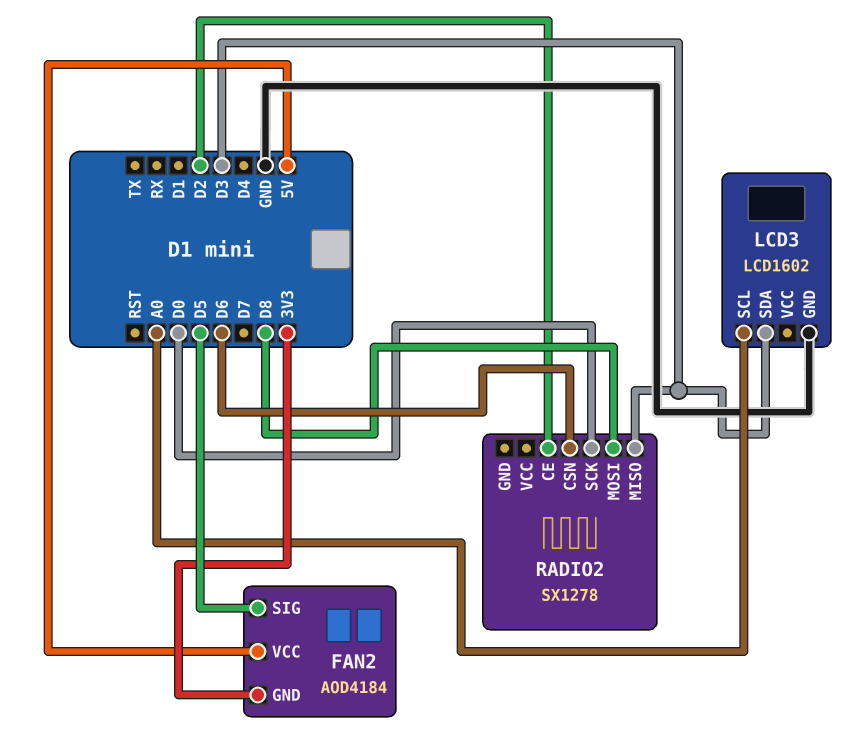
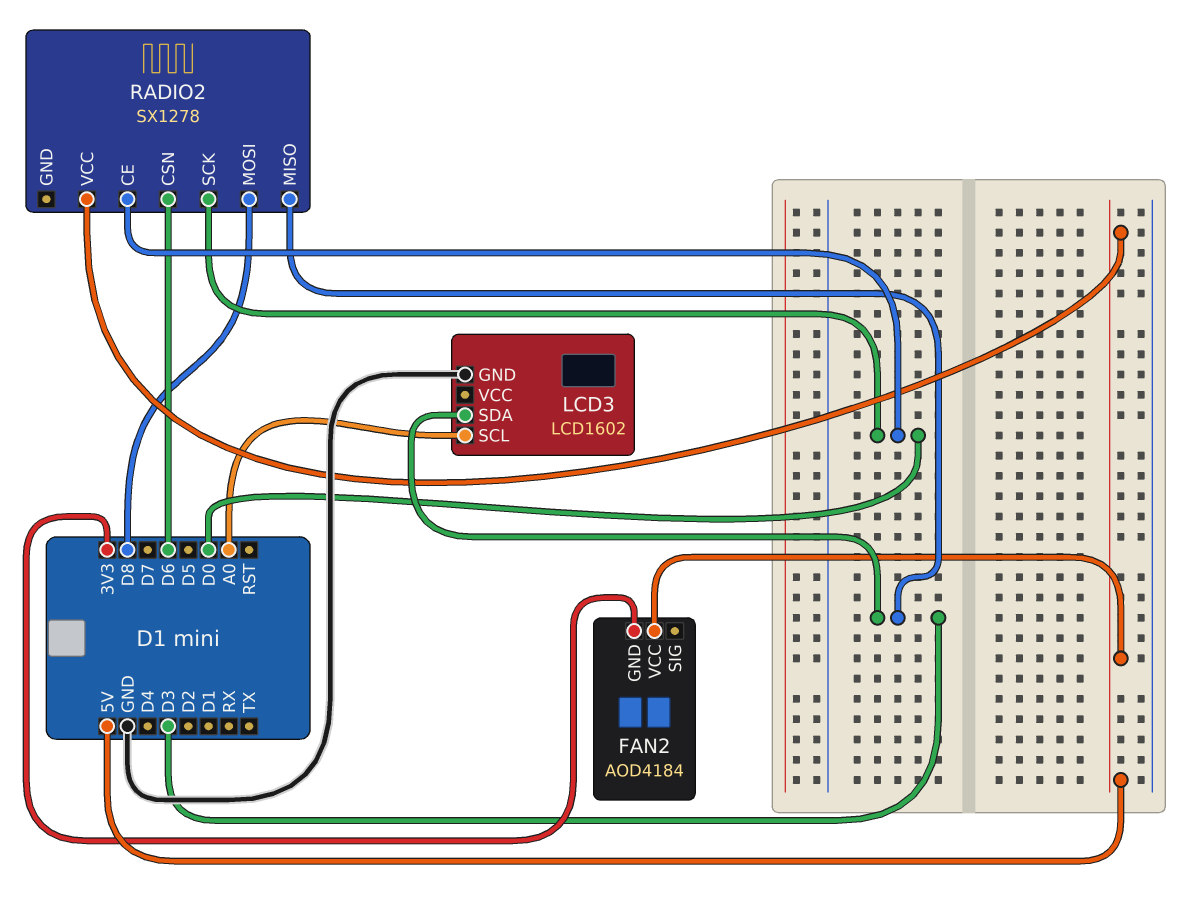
FAN2 pin SIG: D5 -> none
RADIO2 pin CE: D2 -> D0
RADIO2 pin VCC: none -> 5V

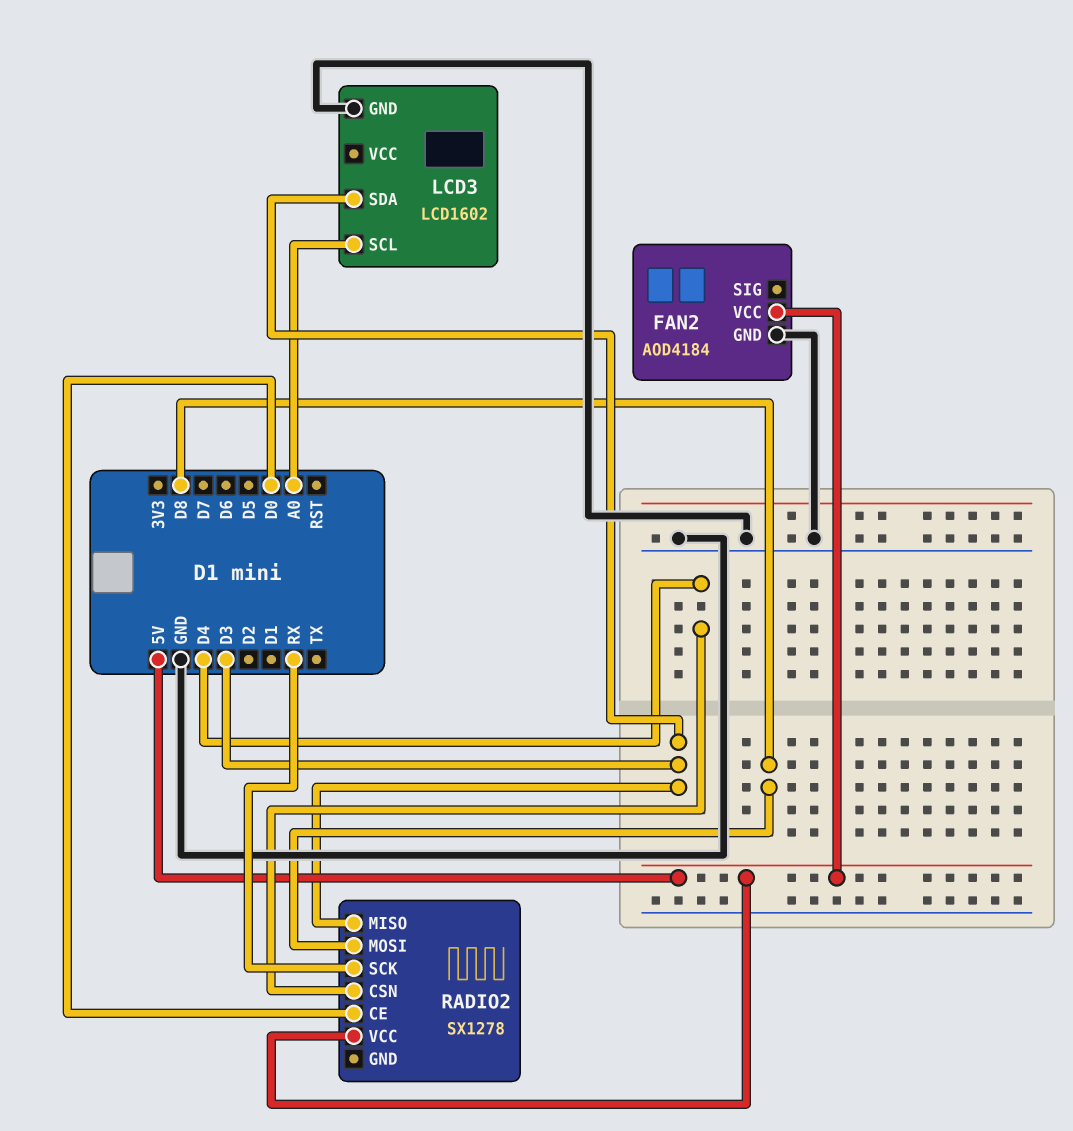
FAN2 pin GND: 3V3 -> GND
RADIO2 pin CSN: D6 -> D4
RADIO2 pin SCK: D0 -> RX

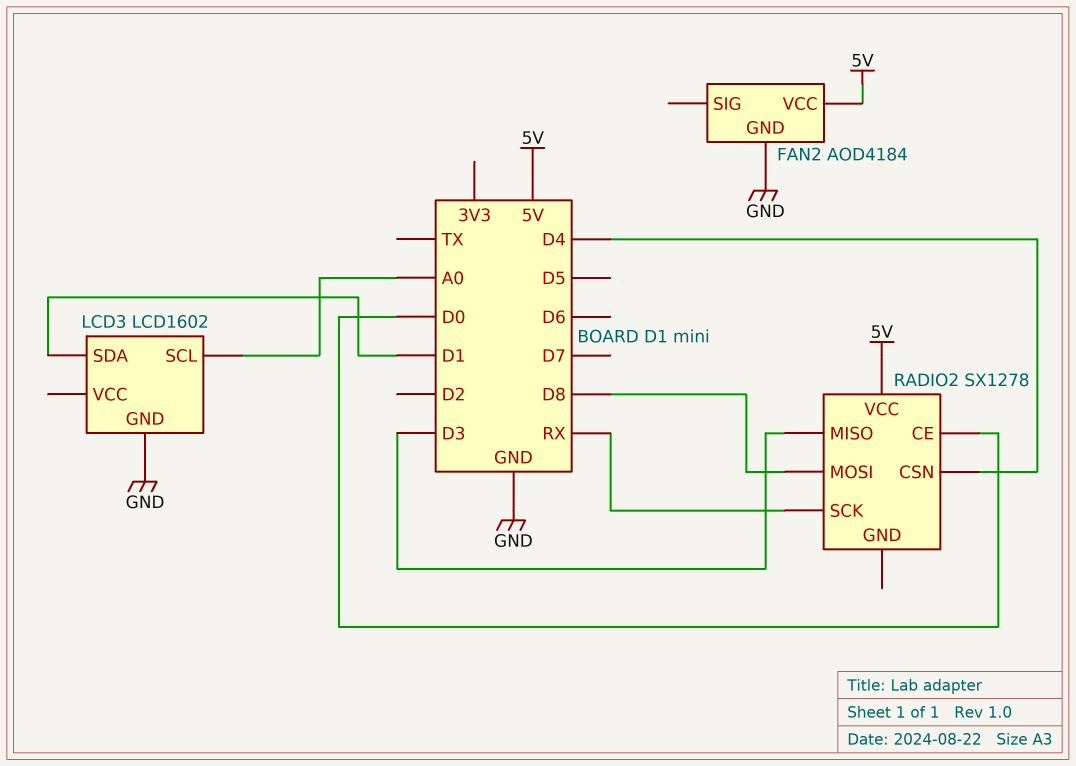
LCD3 pin SDA: D3 -> D1

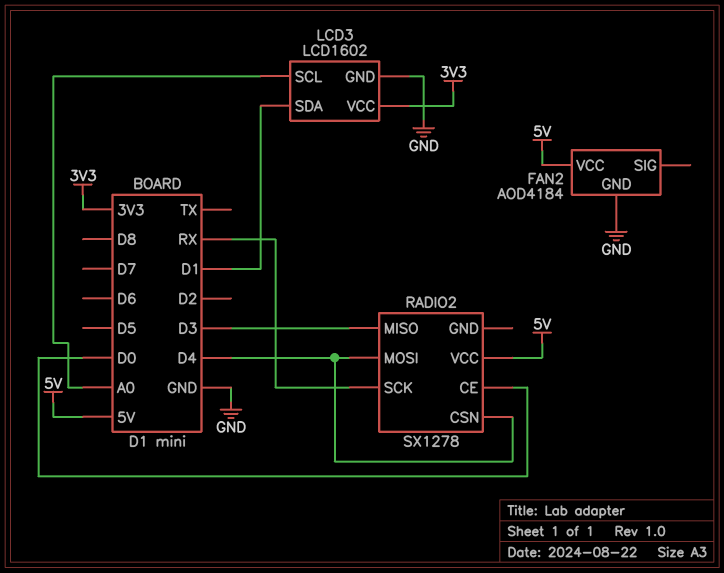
LCD3 pin VCC: none -> 3V3
RADIO2 pin MOSI: D8 -> D4

